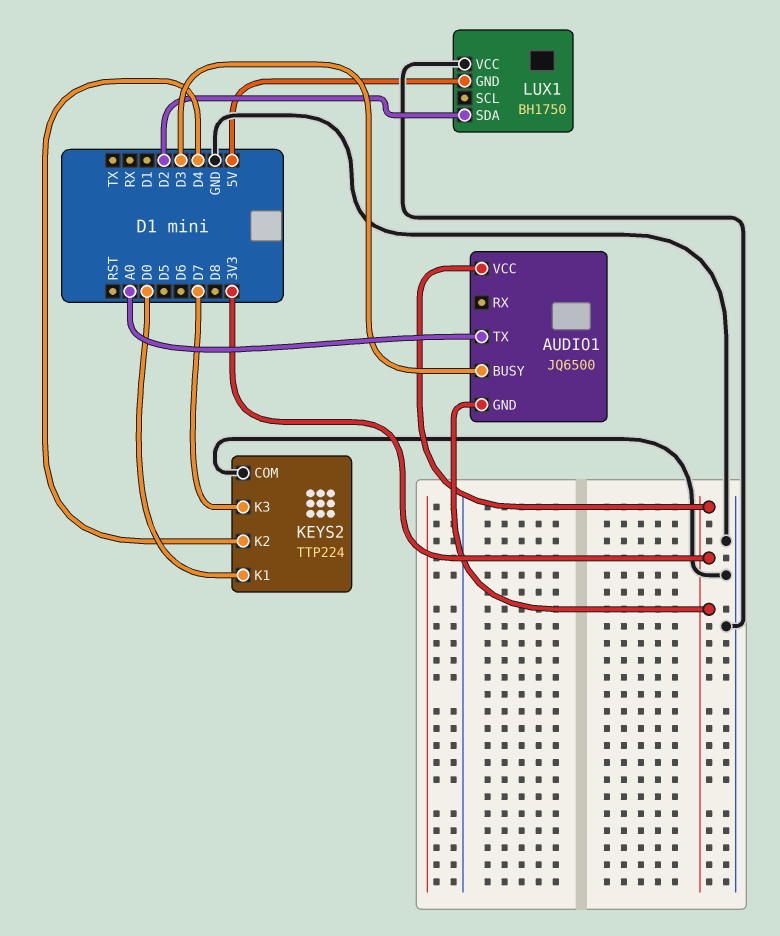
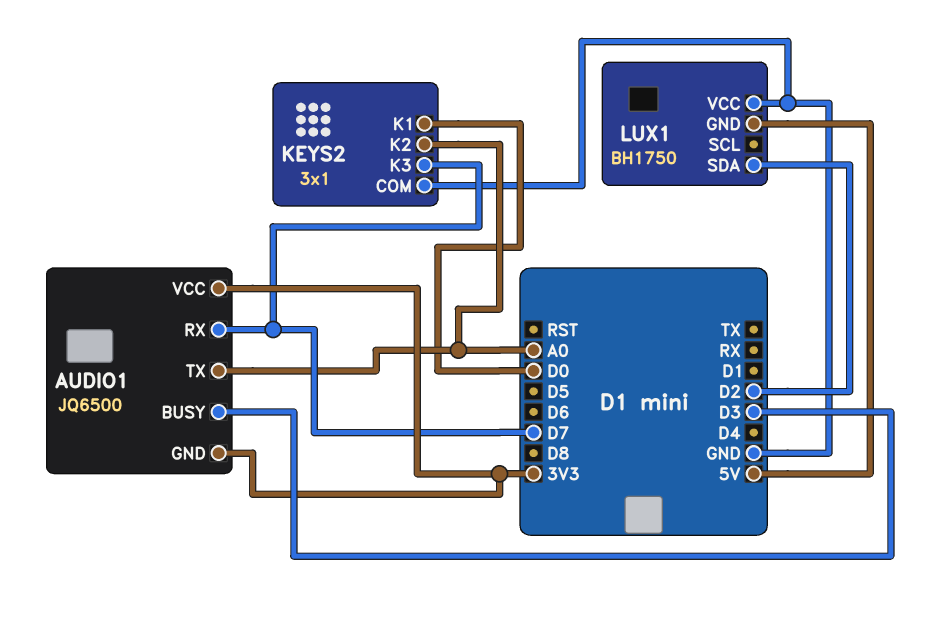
AUDIO1 pin RX: none -> D7
KEYS2: TTP224 -> 3x1
KEYS2 pin K2: D4 -> A0

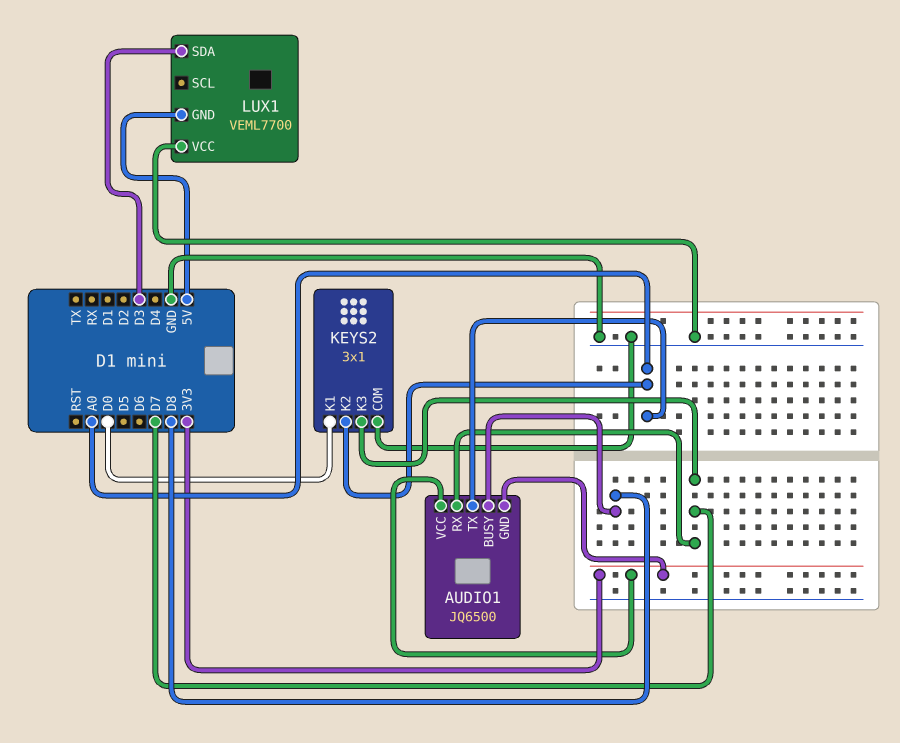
AUDIO1 pin BUSY: D3 -> D8
LUX1: BH1750 -> VEML7700
LUX1 pin SDA: D2 -> D3

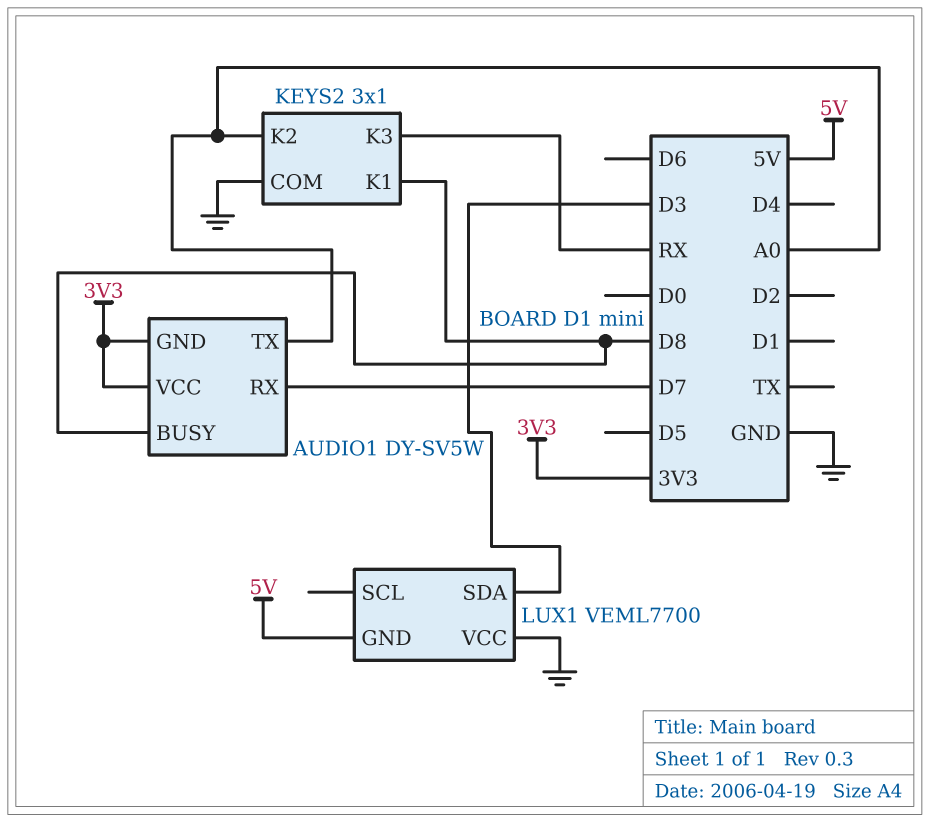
AUDIO1: JQ6500 -> DY-SV5W
KEYS2 pin K1: D0 -> D8
KEYS2 pin K3: D7 -> RX

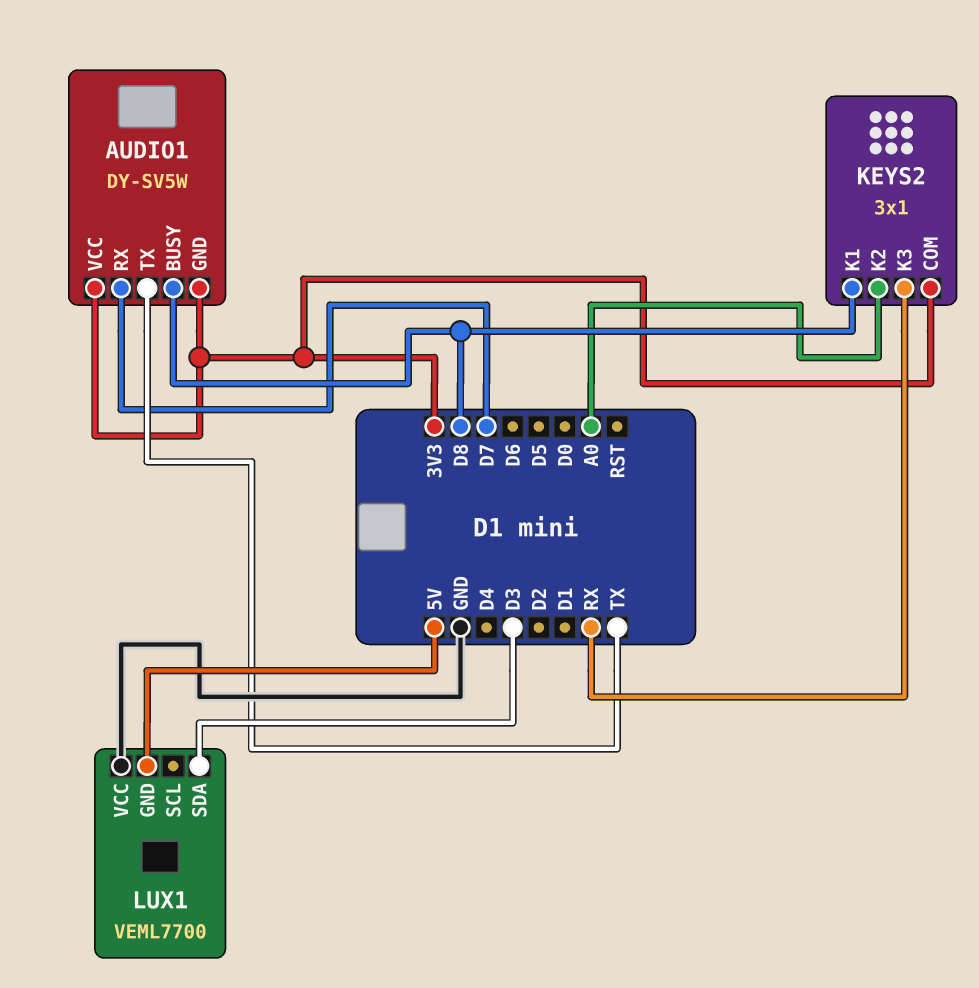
AUDIO1 pin TX: A0 -> TX
KEYS2 pin COM: GND -> 3V3

